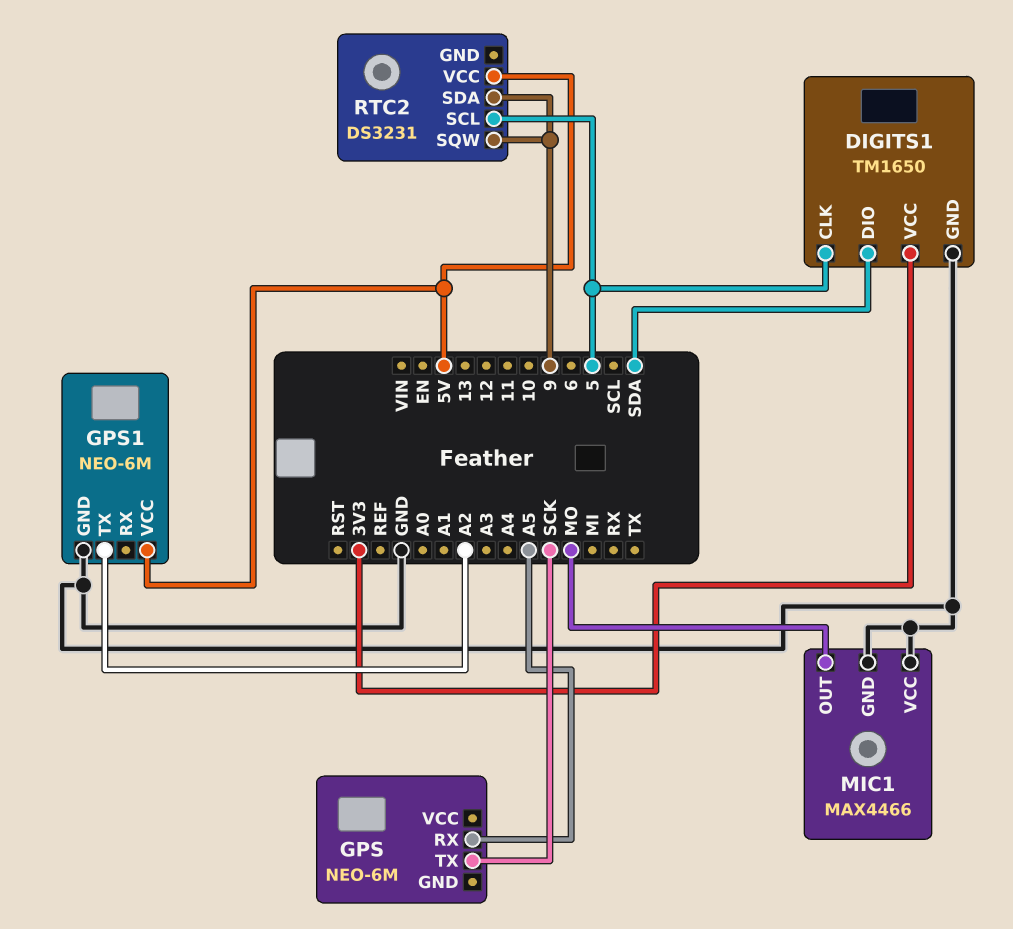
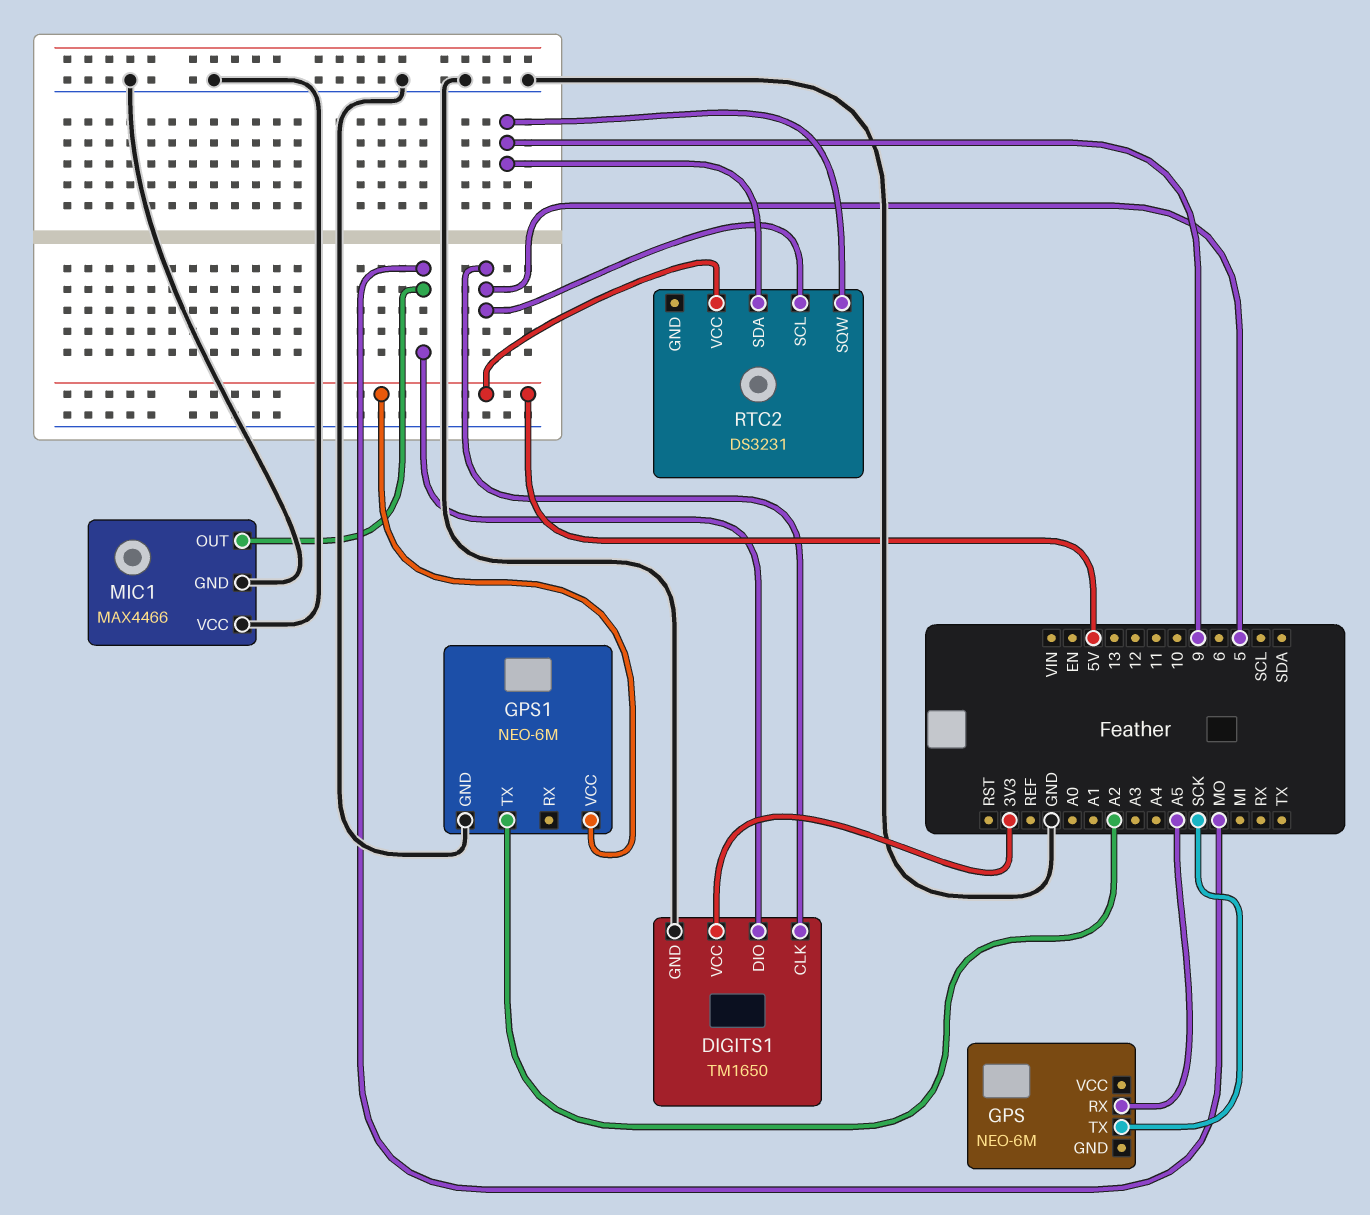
DIGITS1 pin DIO: SDA -> MO

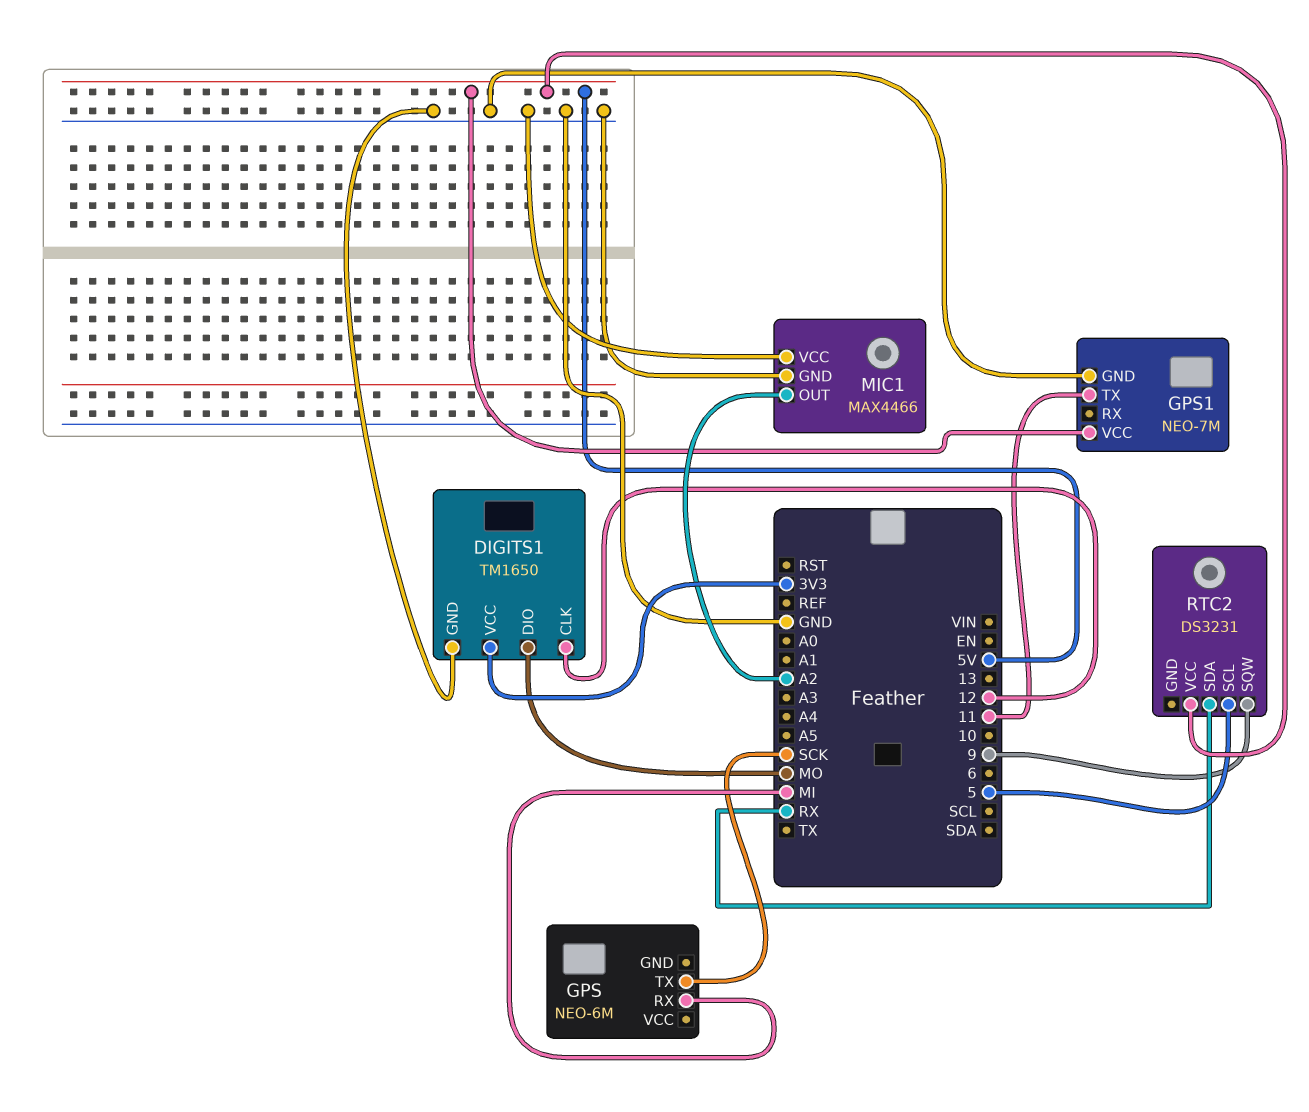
DIGITS1 pin CLK: 5 -> 12
GPS pin RX: A5 -> MI
GPS1: NEO-6M -> NEO-7M
GPS1 pin TX: A2 -> 11
MIC1 pin OUT: MO -> A2
RTC2 pin SDA: 9 -> RX

